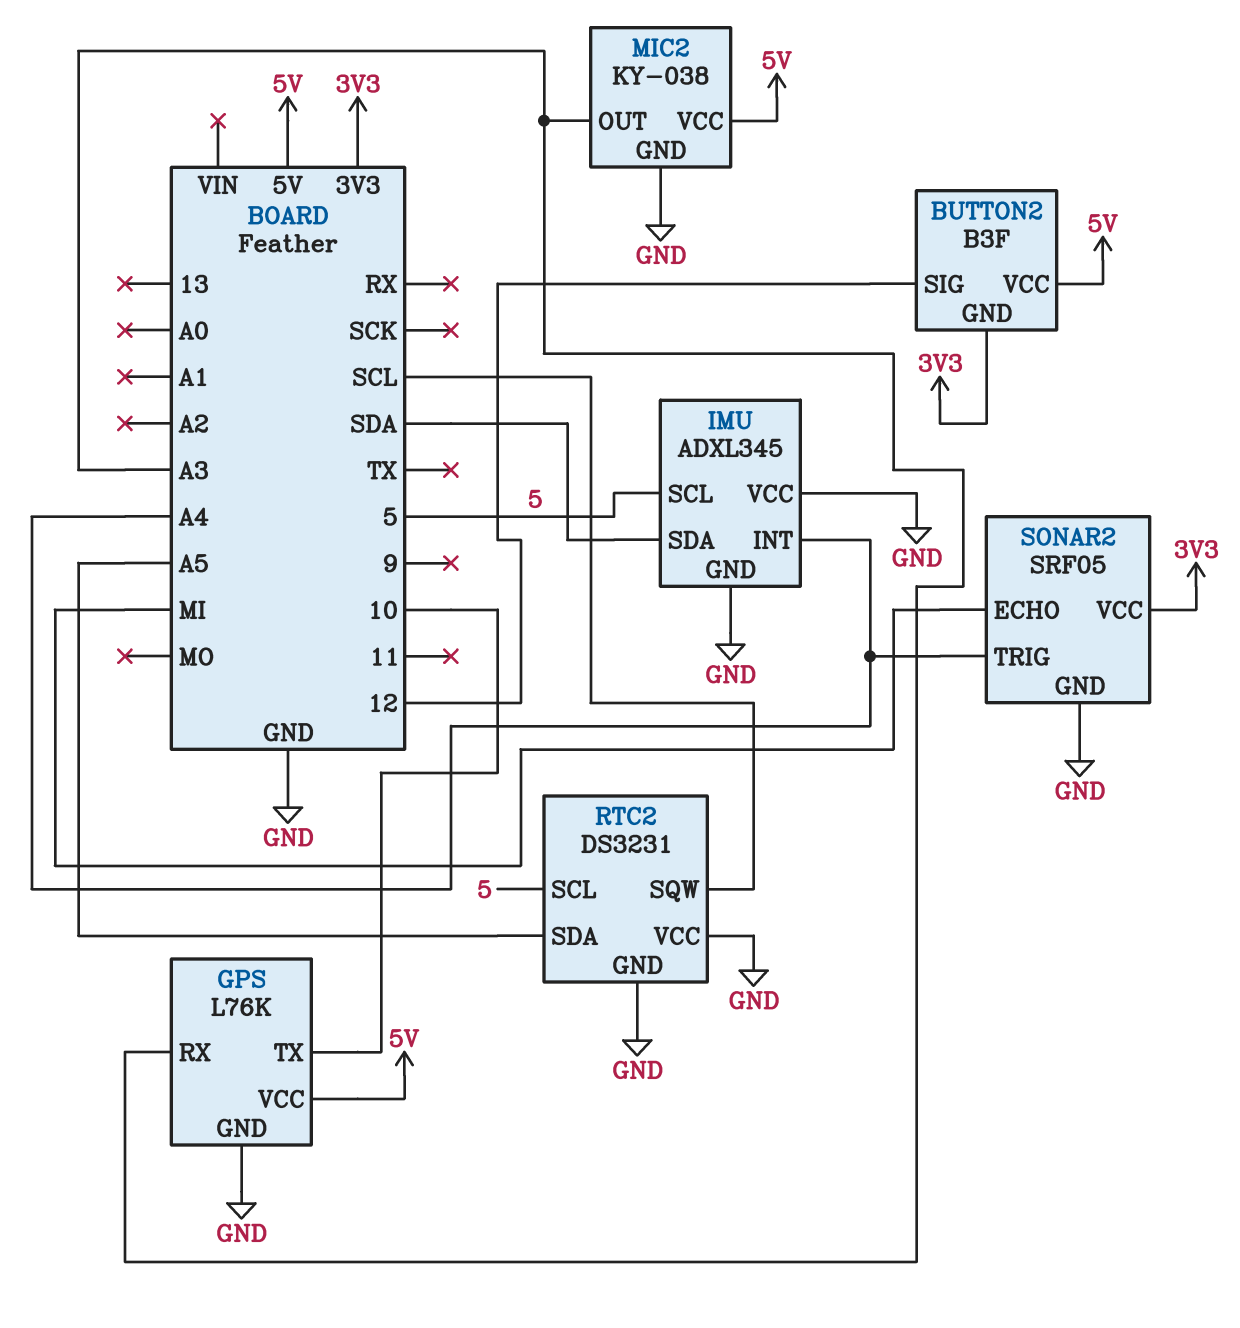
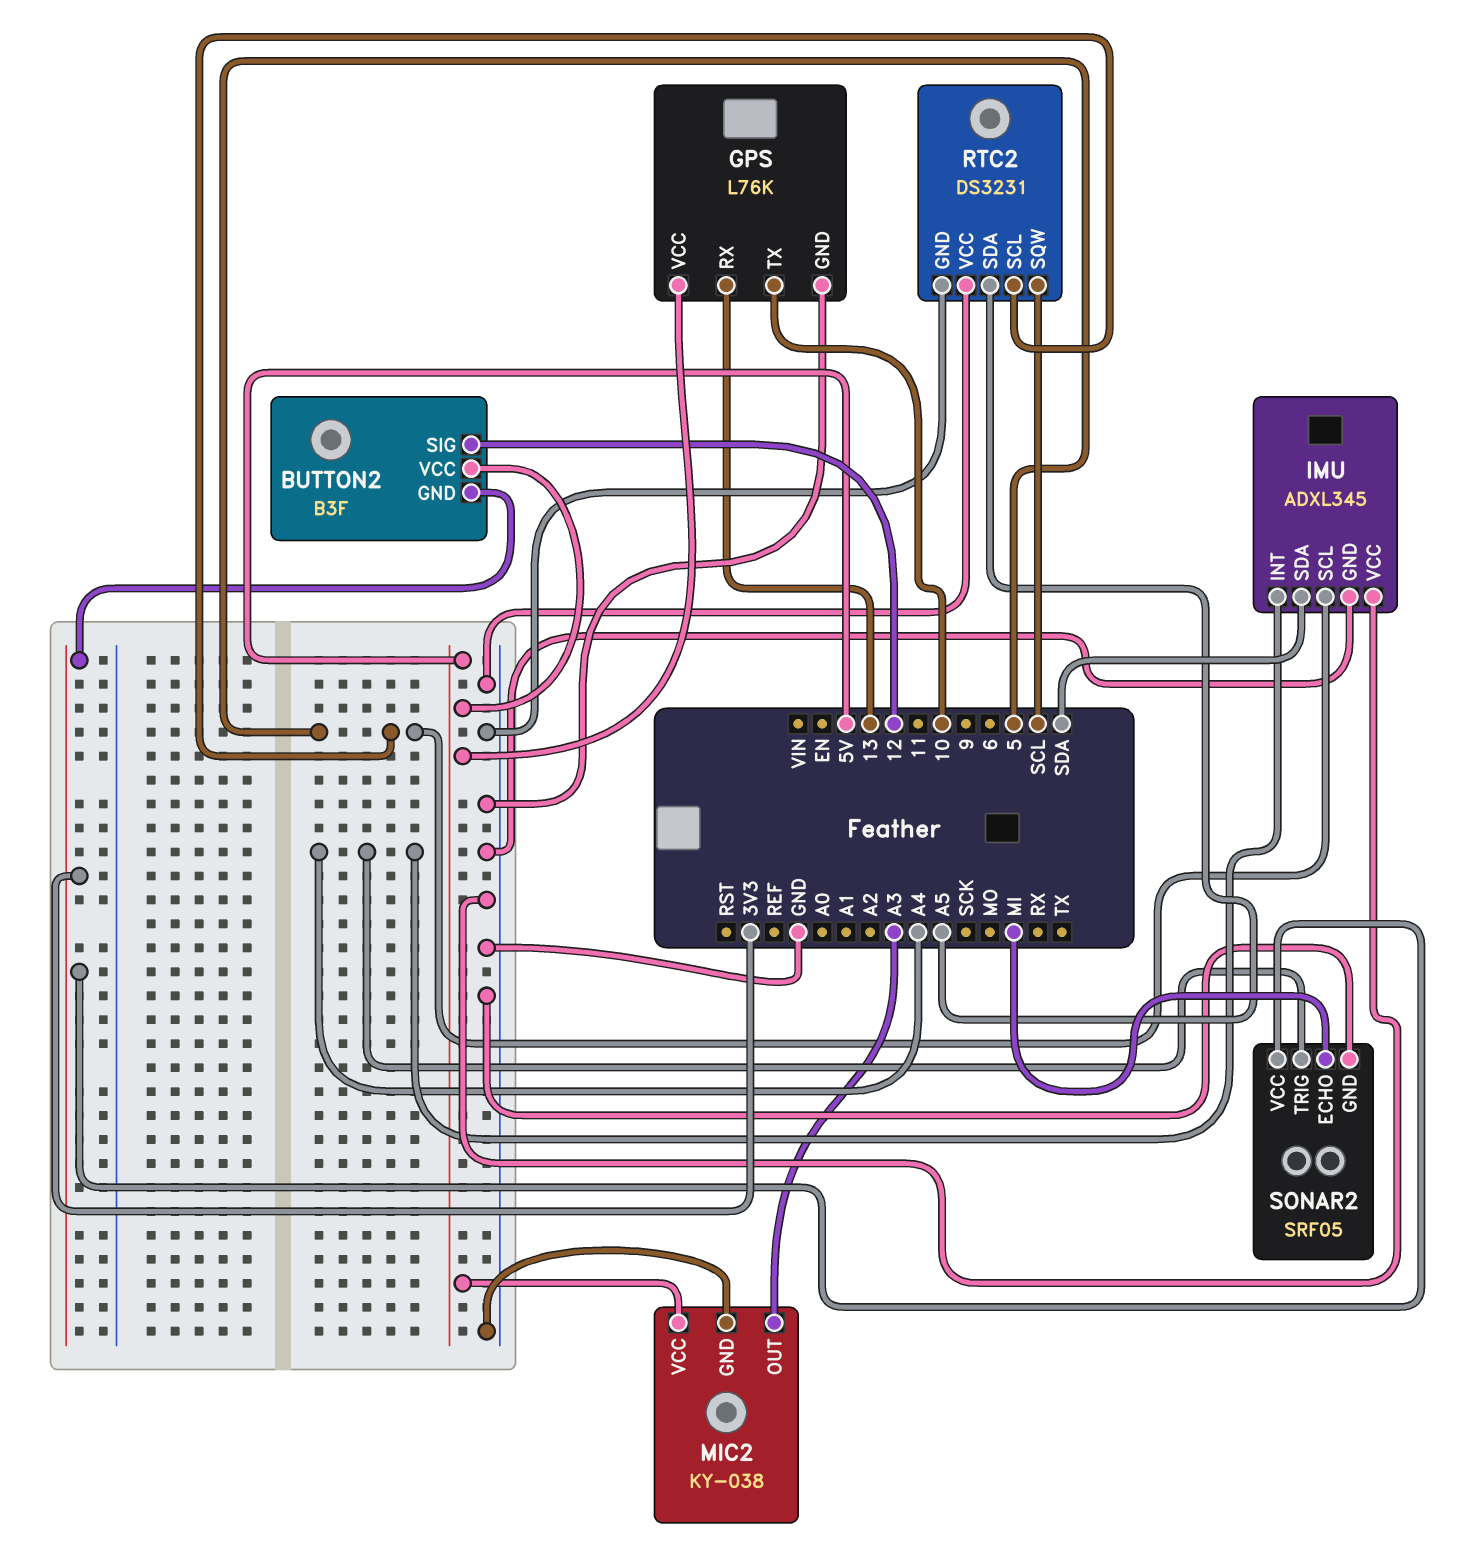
GPS pin RX: A3 -> 13

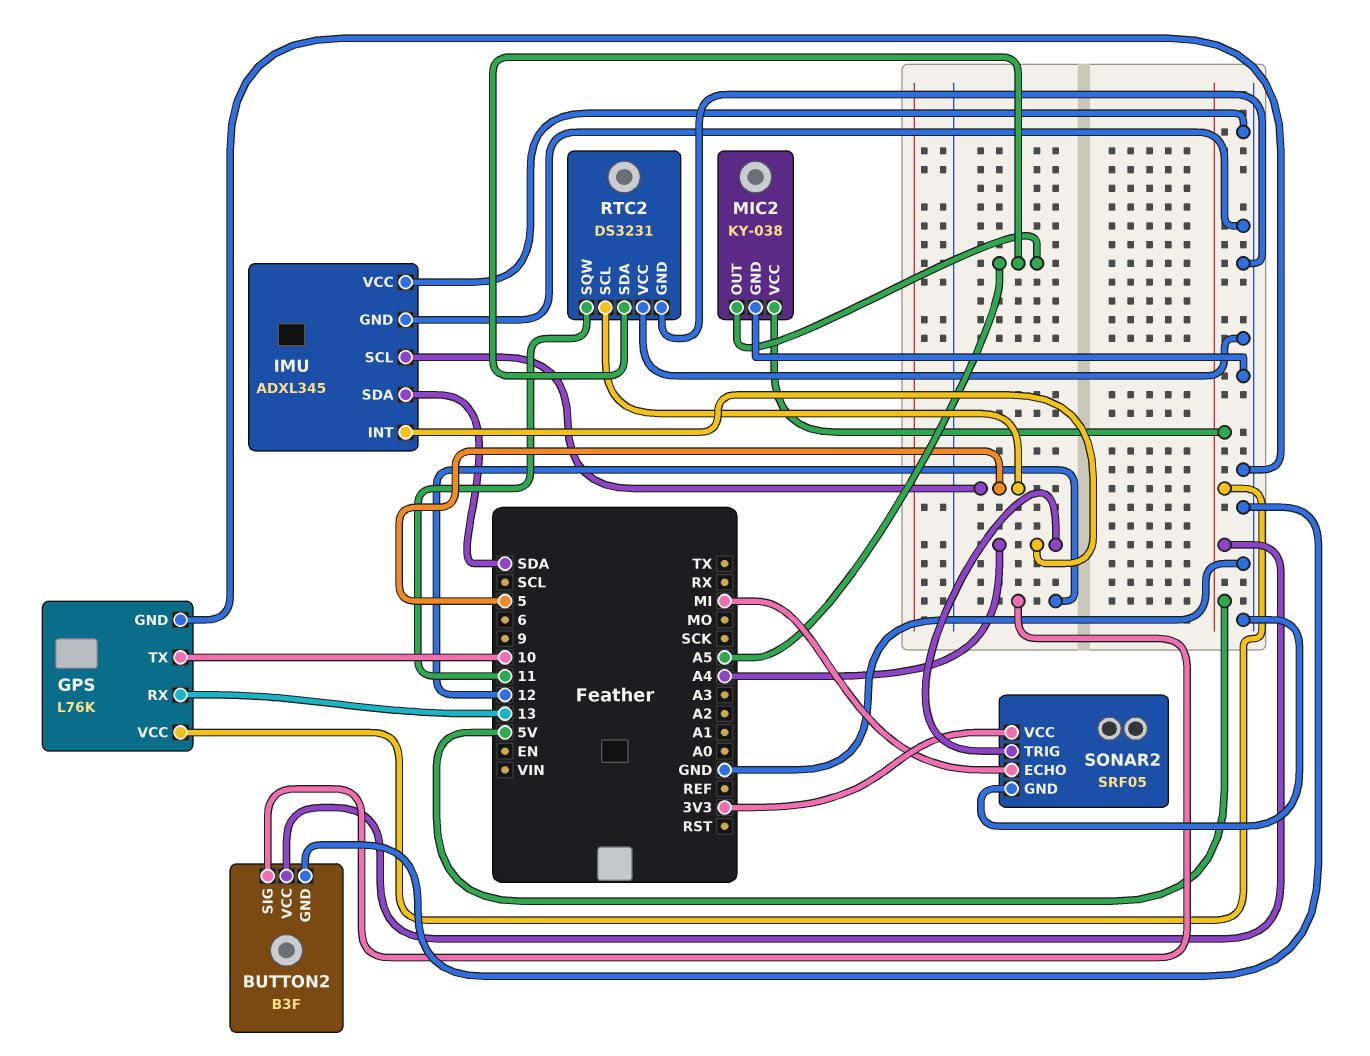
BUTTON2 pin GND: 3V3 -> GND
MIC2 pin OUT: A3 -> A5
RTC2 pin SQW: SCL -> 11

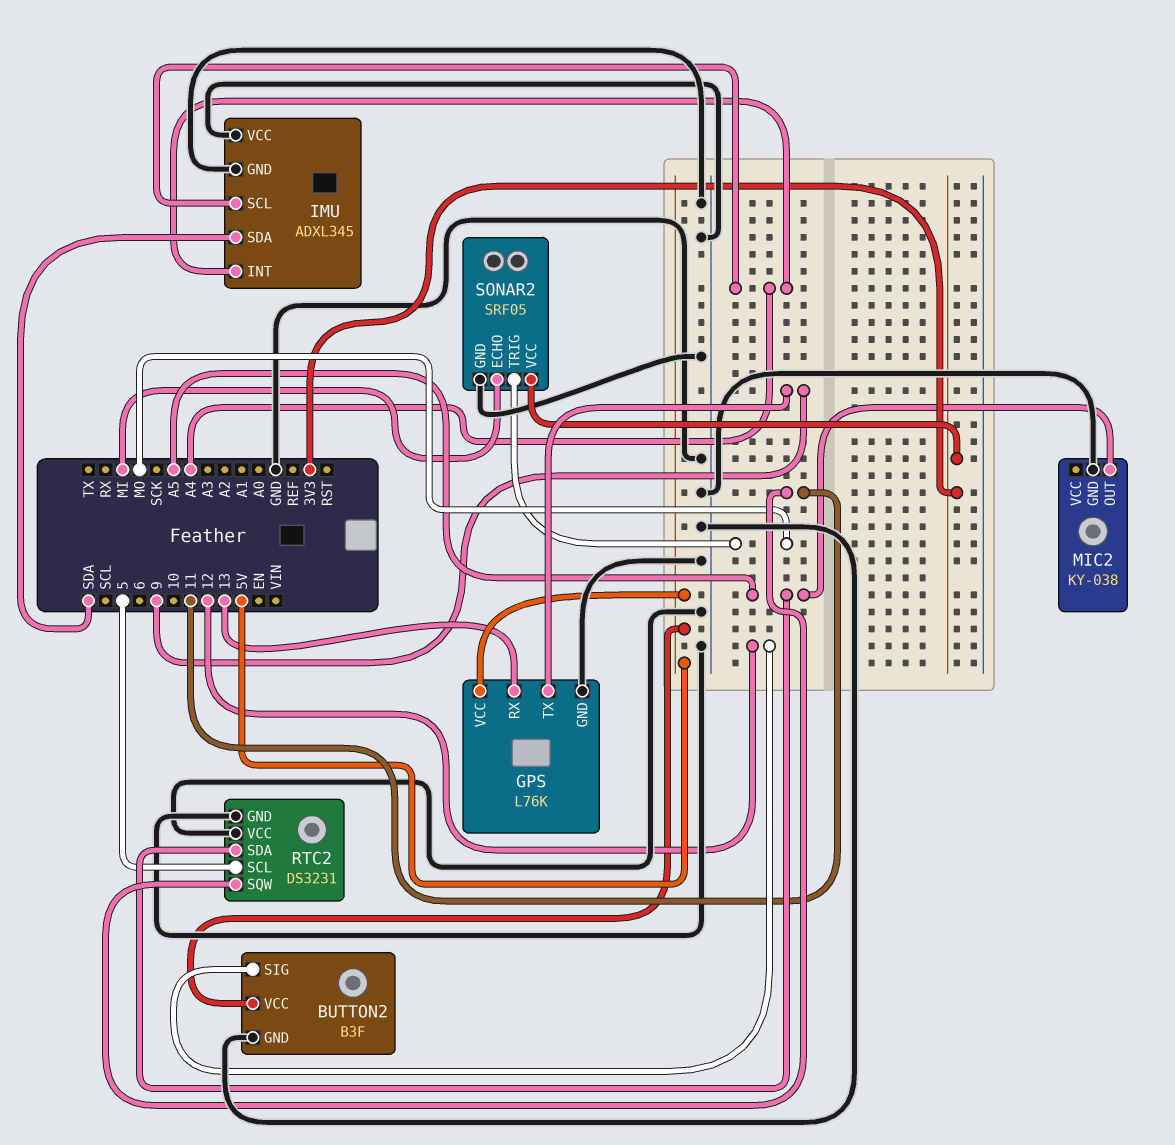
GPS pin TX: 10 -> 9
IMU pin SCL: 5 -> A4
MIC2 pin VCC: 5V -> none
SONAR2 pin TRIG: A4 -> MO

